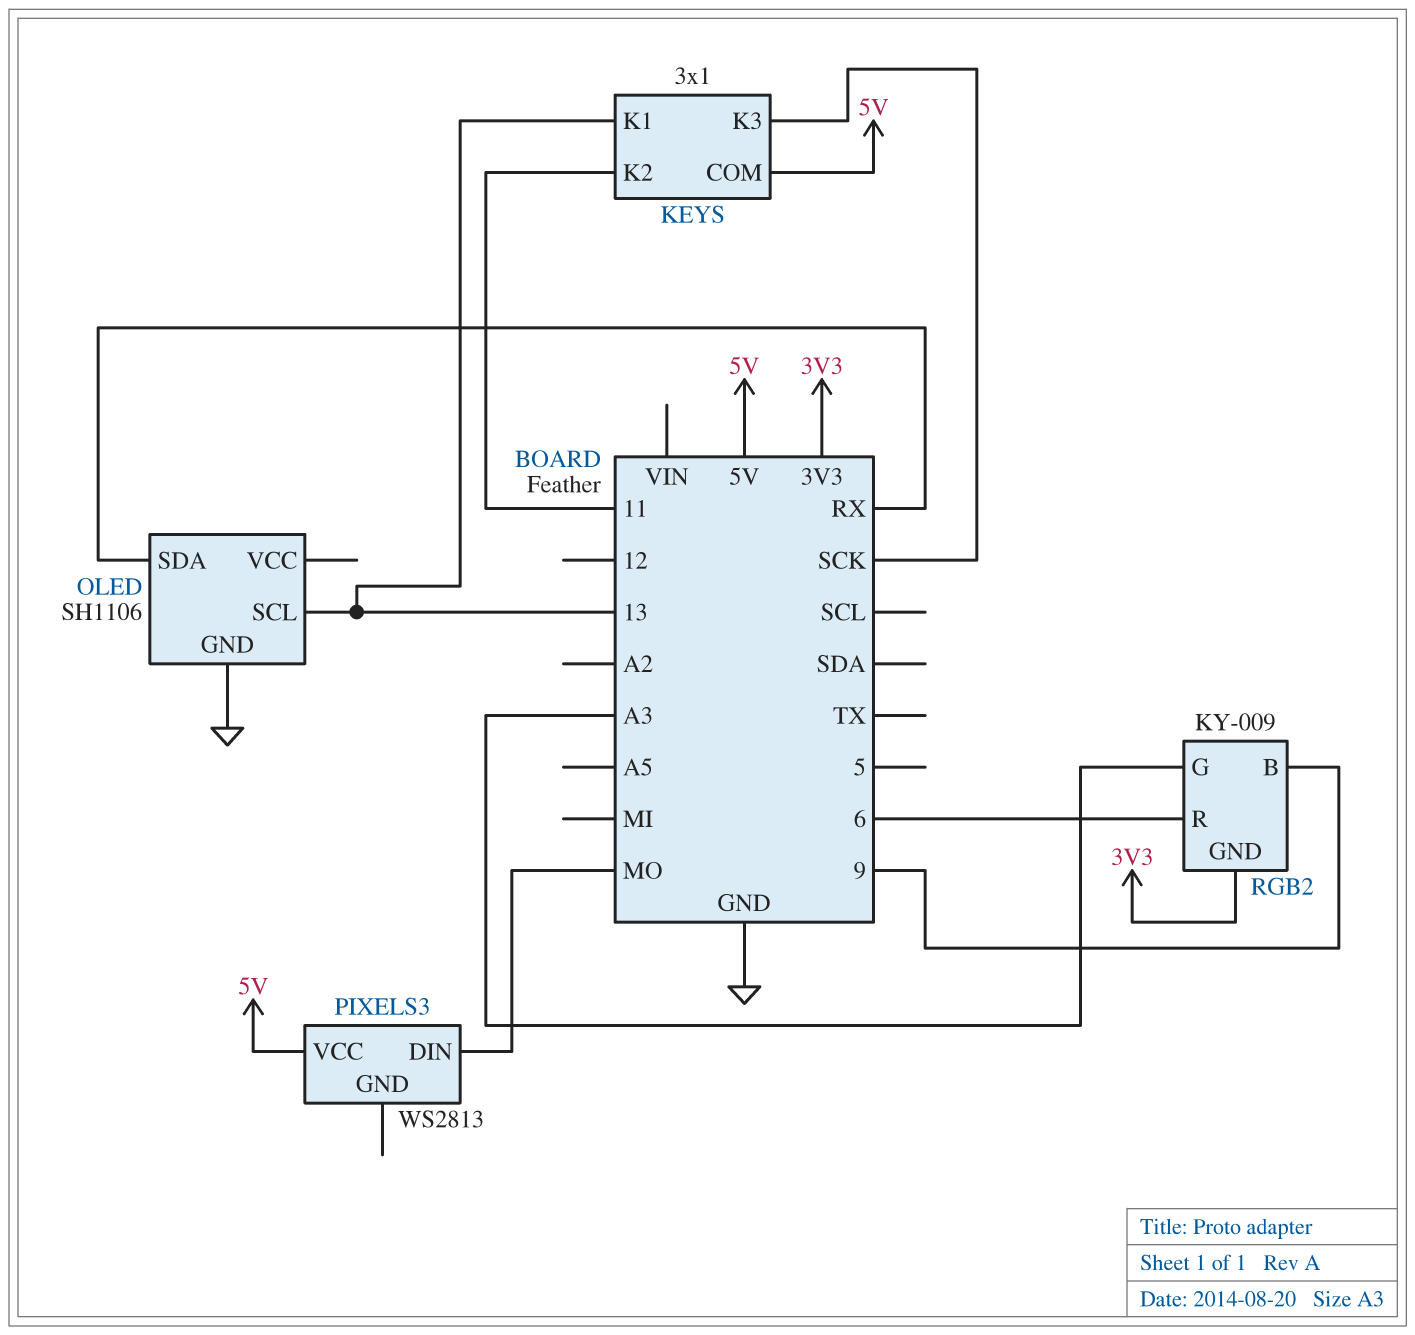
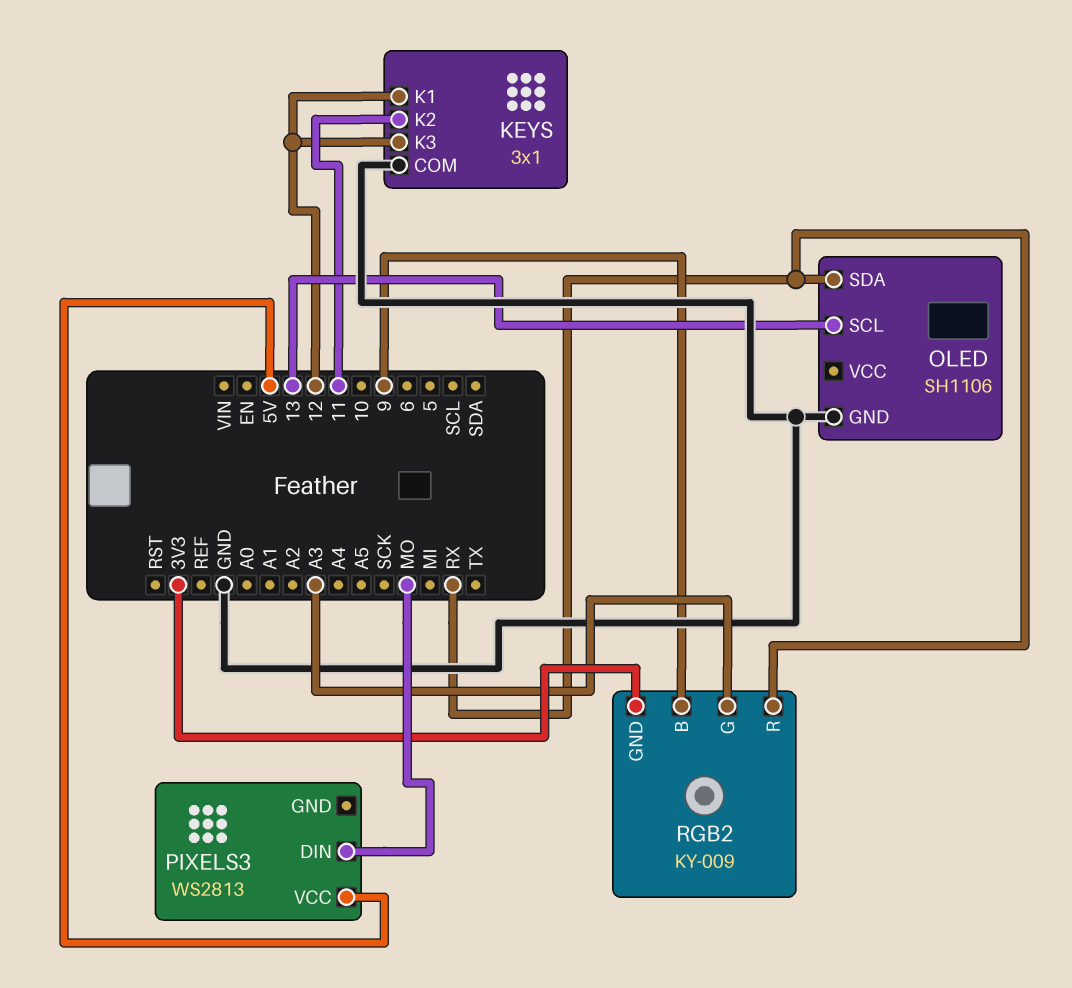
KEYS pin COM: 5V -> GND
KEYS pin K1: 13 -> 12
KEYS pin K3: SCK -> 12
RGB2 pin R: 6 -> RX

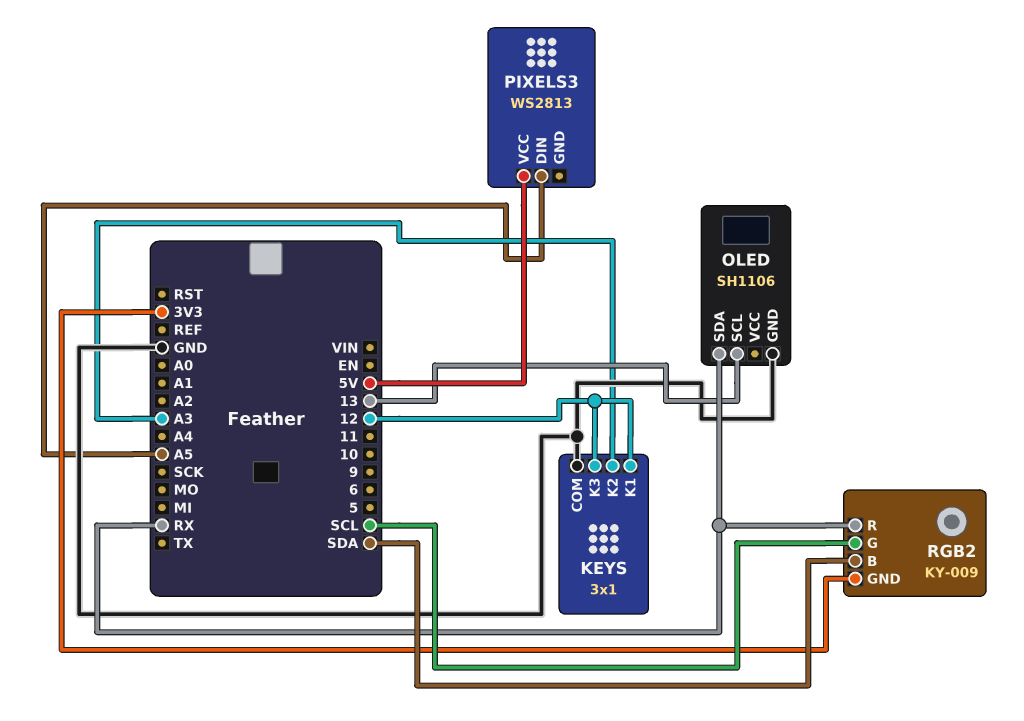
KEYS pin K2: 11 -> A3
PIXELS3 pin DIN: MO -> A5
RGB2 pin B: 9 -> SDA
RGB2 pin G: A3 -> SCL

